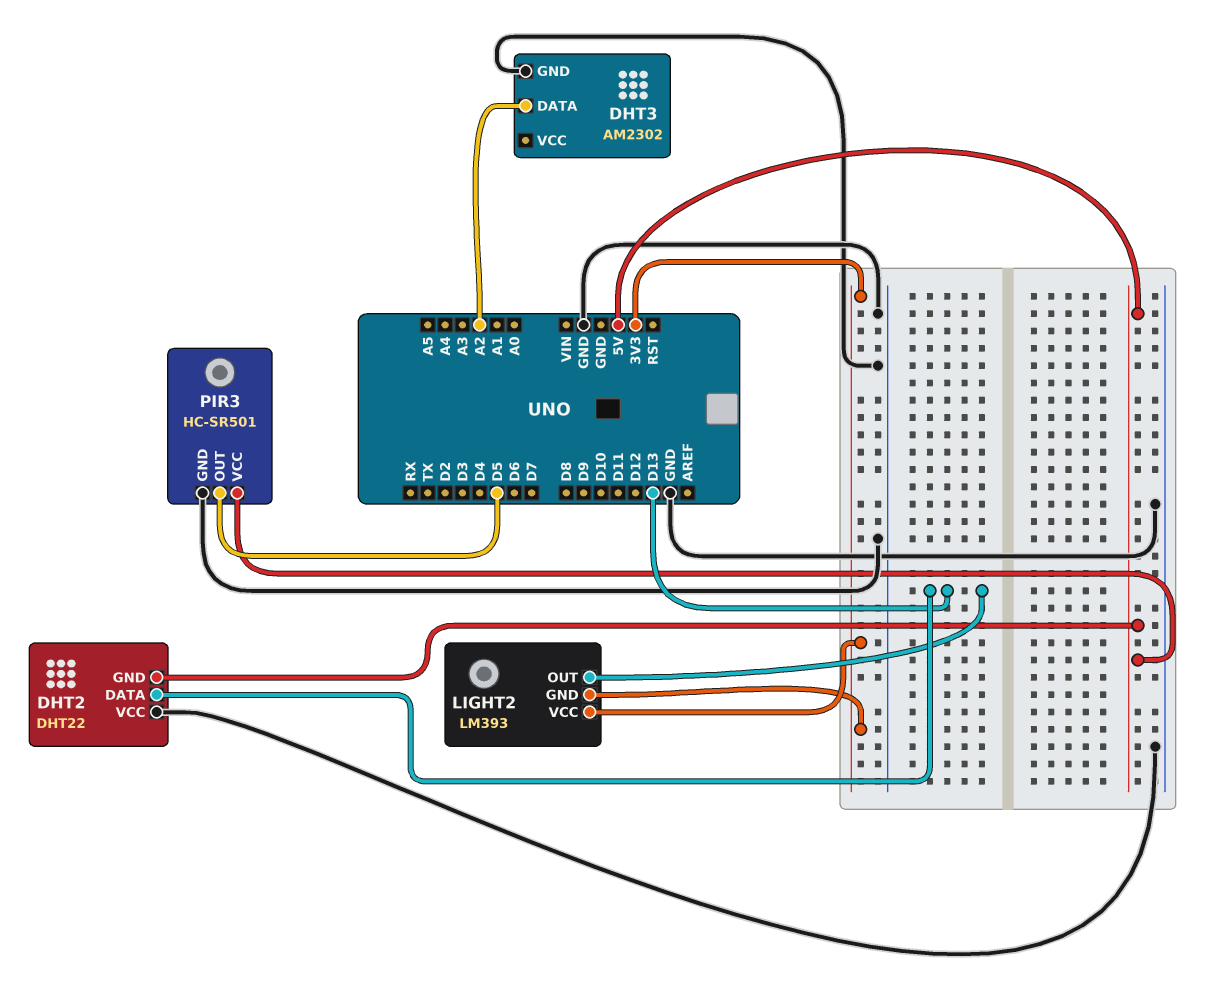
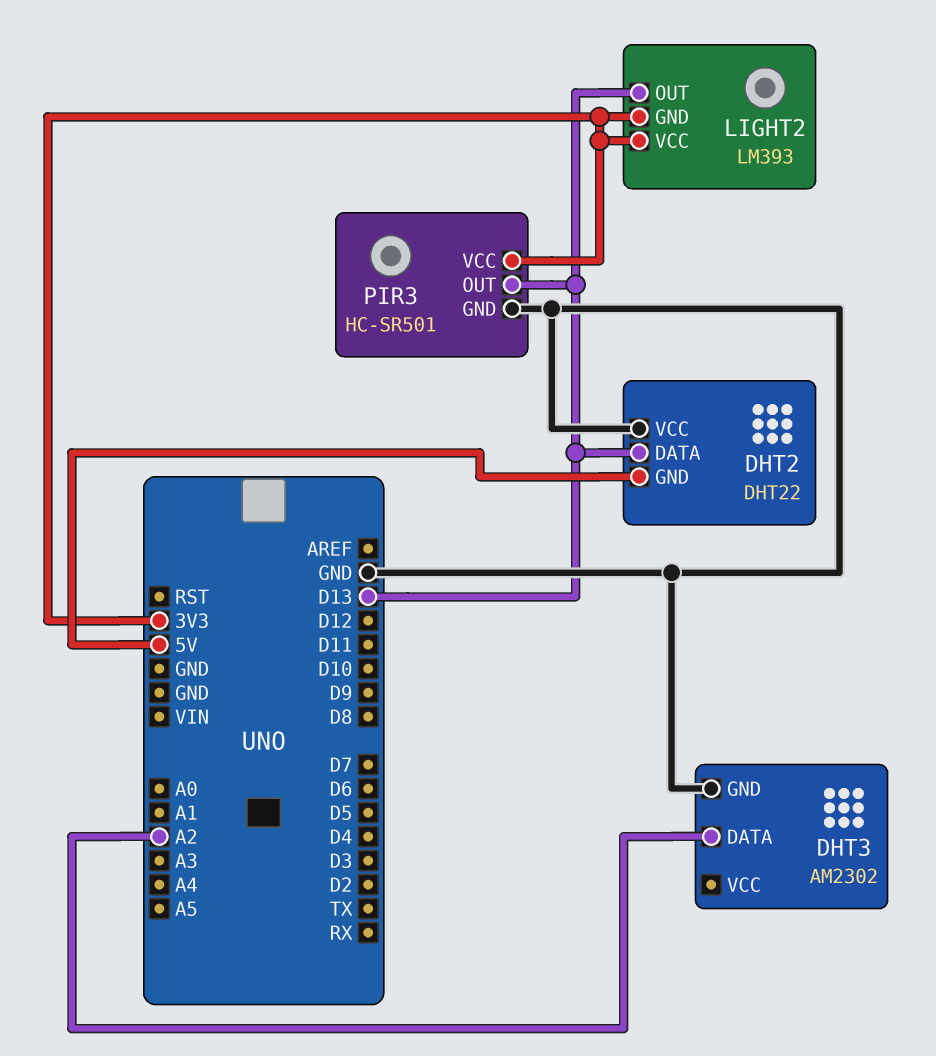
PIR3 pin OUT: D5 -> D13
PIR3 pin VCC: 5V -> 3V3

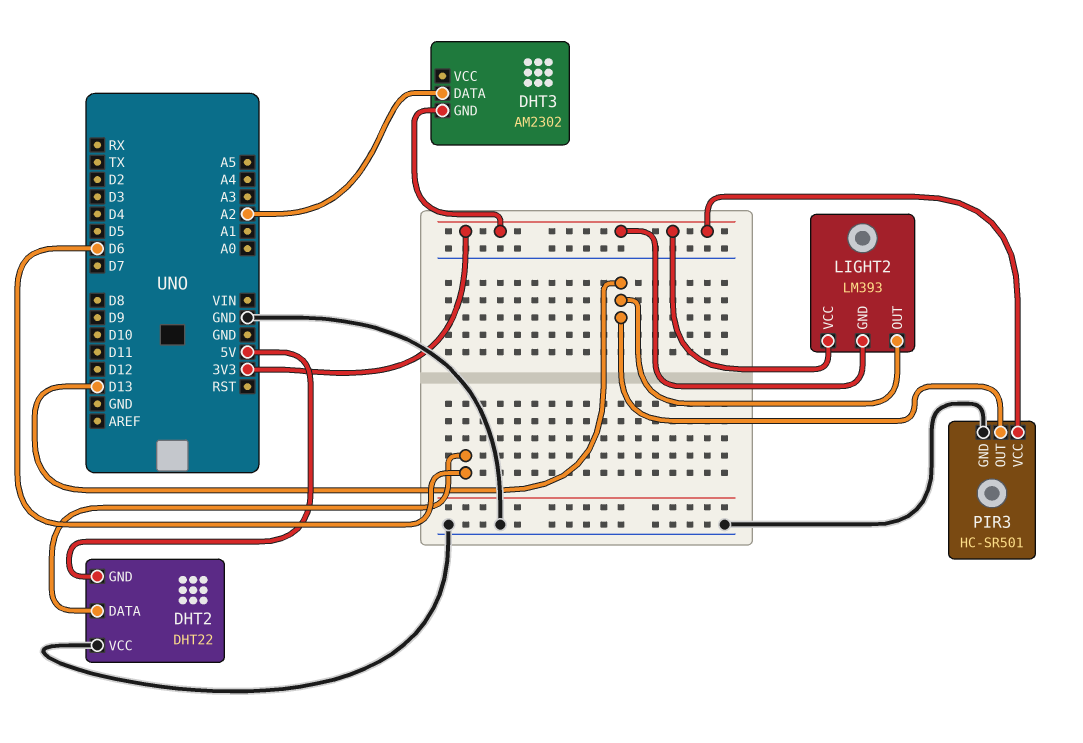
DHT2 pin DATA: D13 -> D6
DHT3 pin GND: GND -> 3V3

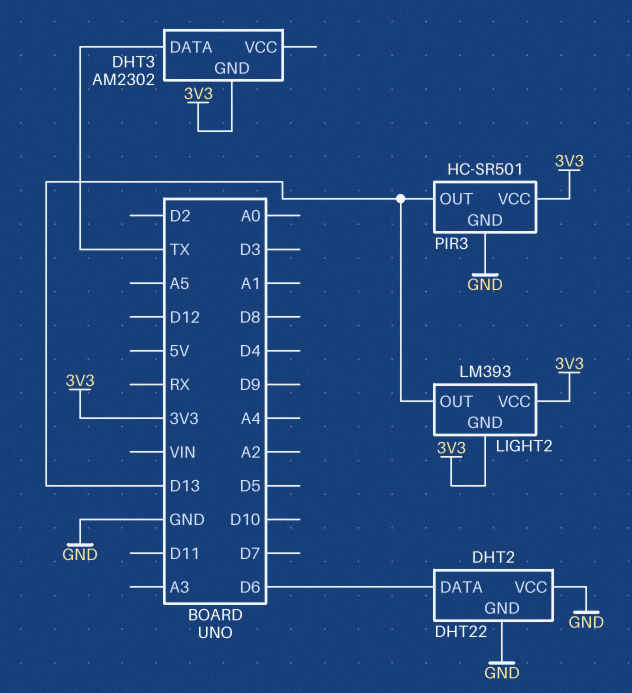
DHT2 pin GND: 5V -> GND
DHT3 pin DATA: A2 -> TX

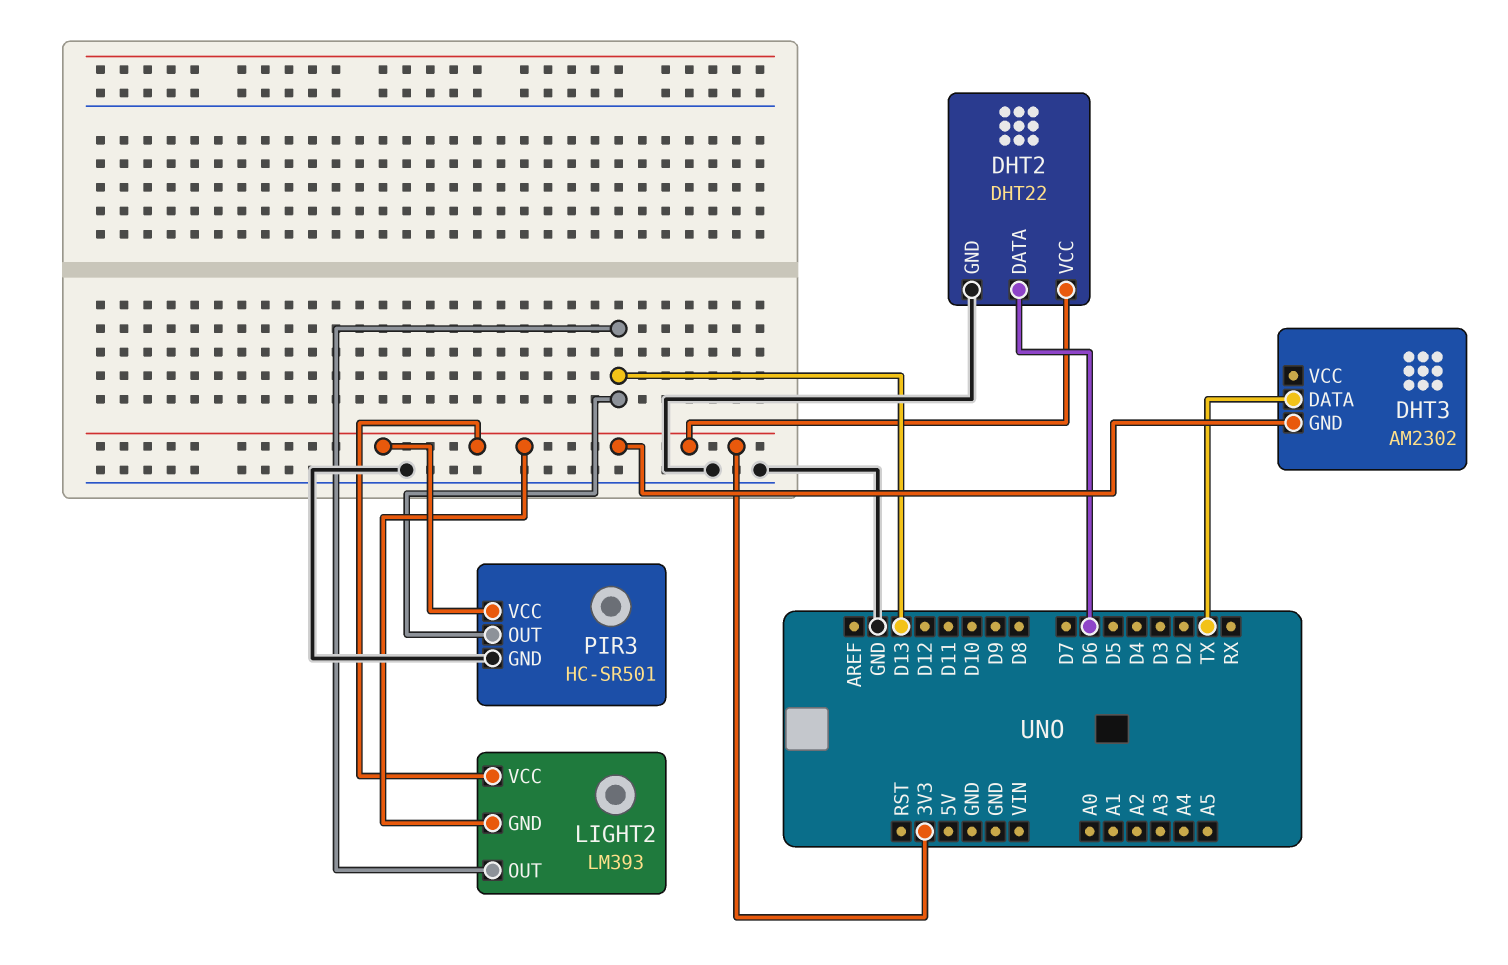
DHT2 pin VCC: GND -> 3V3

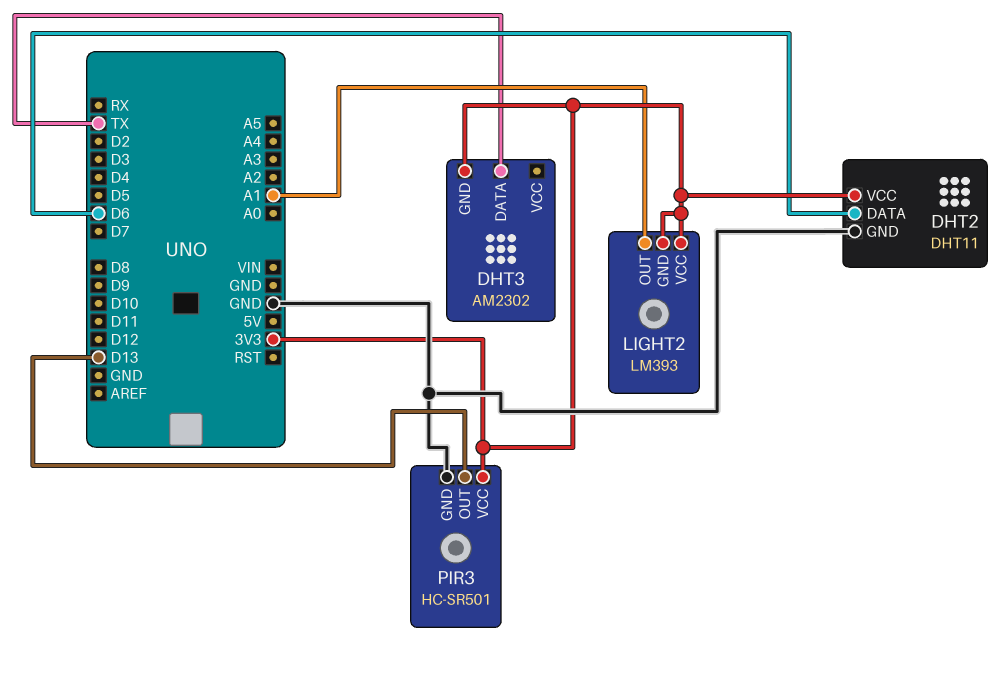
DHT2: DHT22 -> DHT11
LIGHT2 pin OUT: D13 -> A1

